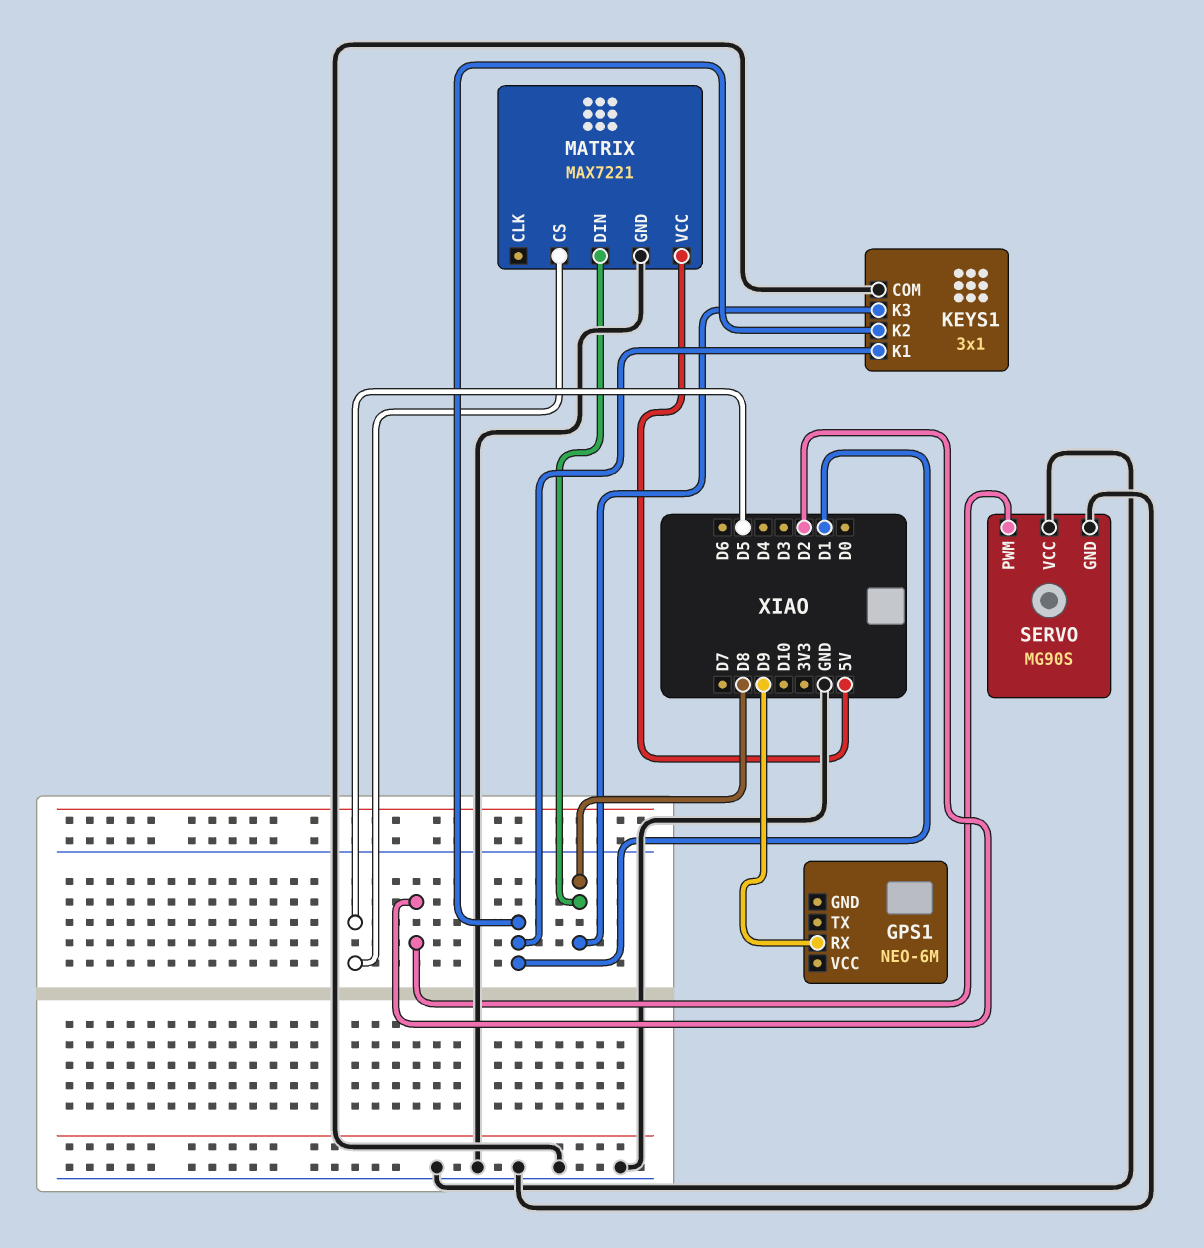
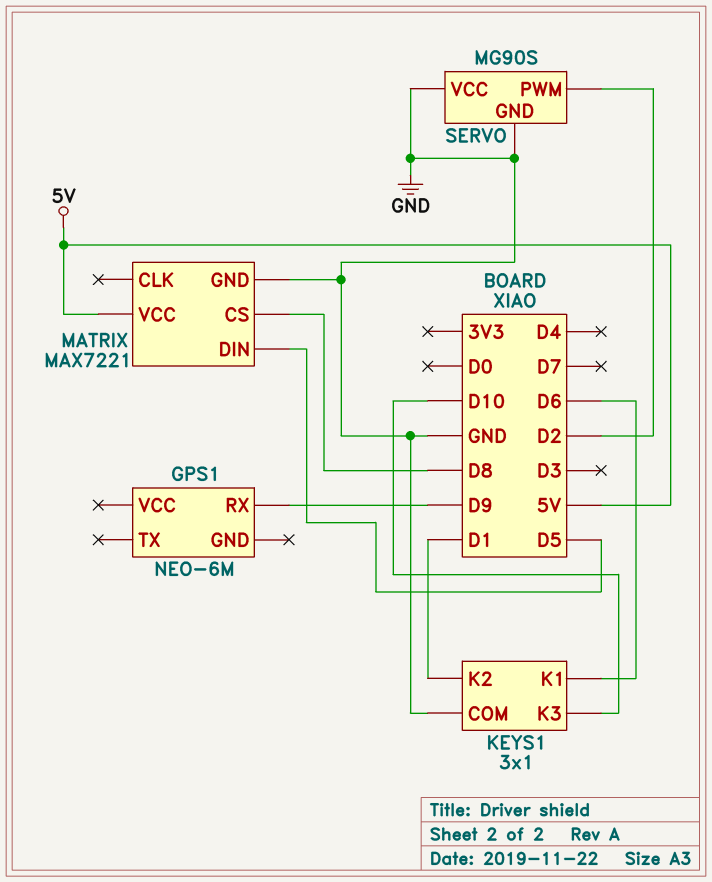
KEYS1 pin K1: D1 -> D6
KEYS1 pin K3: D8 -> D10
MATRIX pin CS: D5 -> D8
MATRIX pin DIN: D8 -> D5

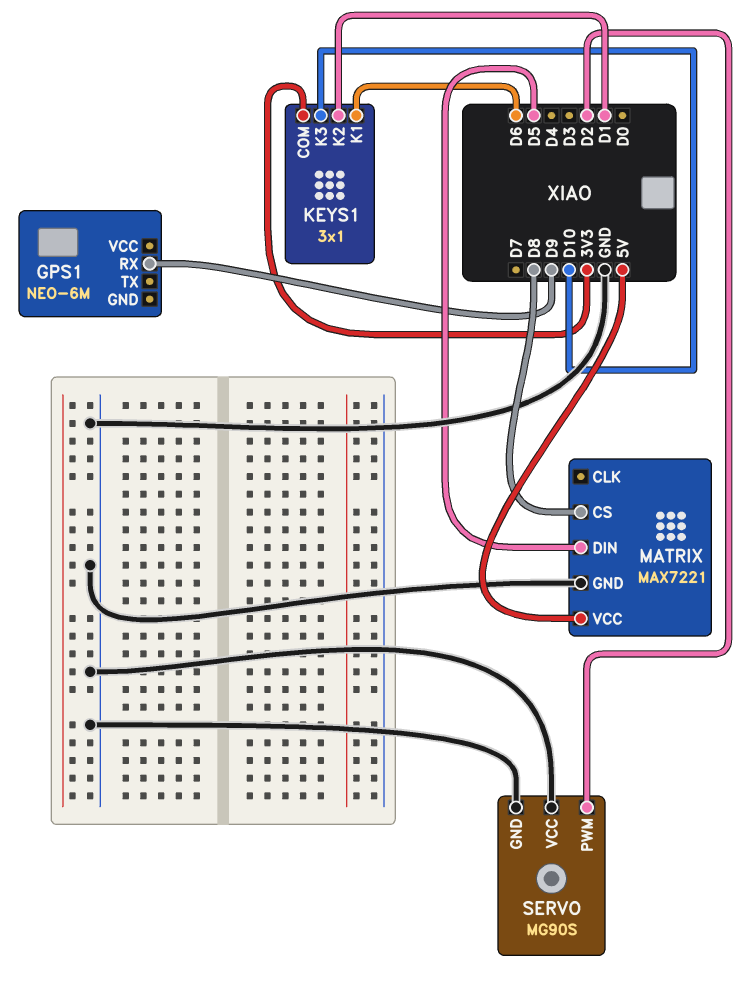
KEYS1 pin COM: GND -> 3V3

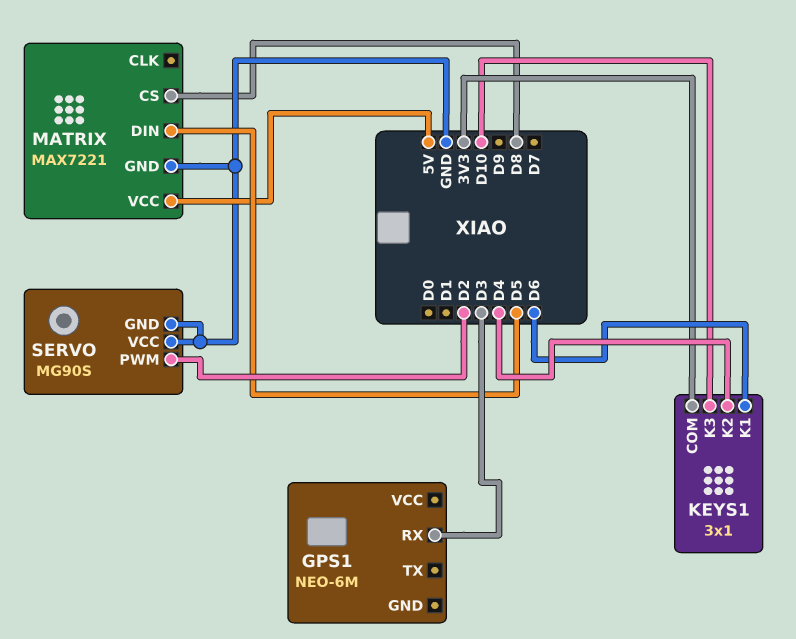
GPS1 pin RX: D9 -> D3
KEYS1 pin K2: D1 -> D4

